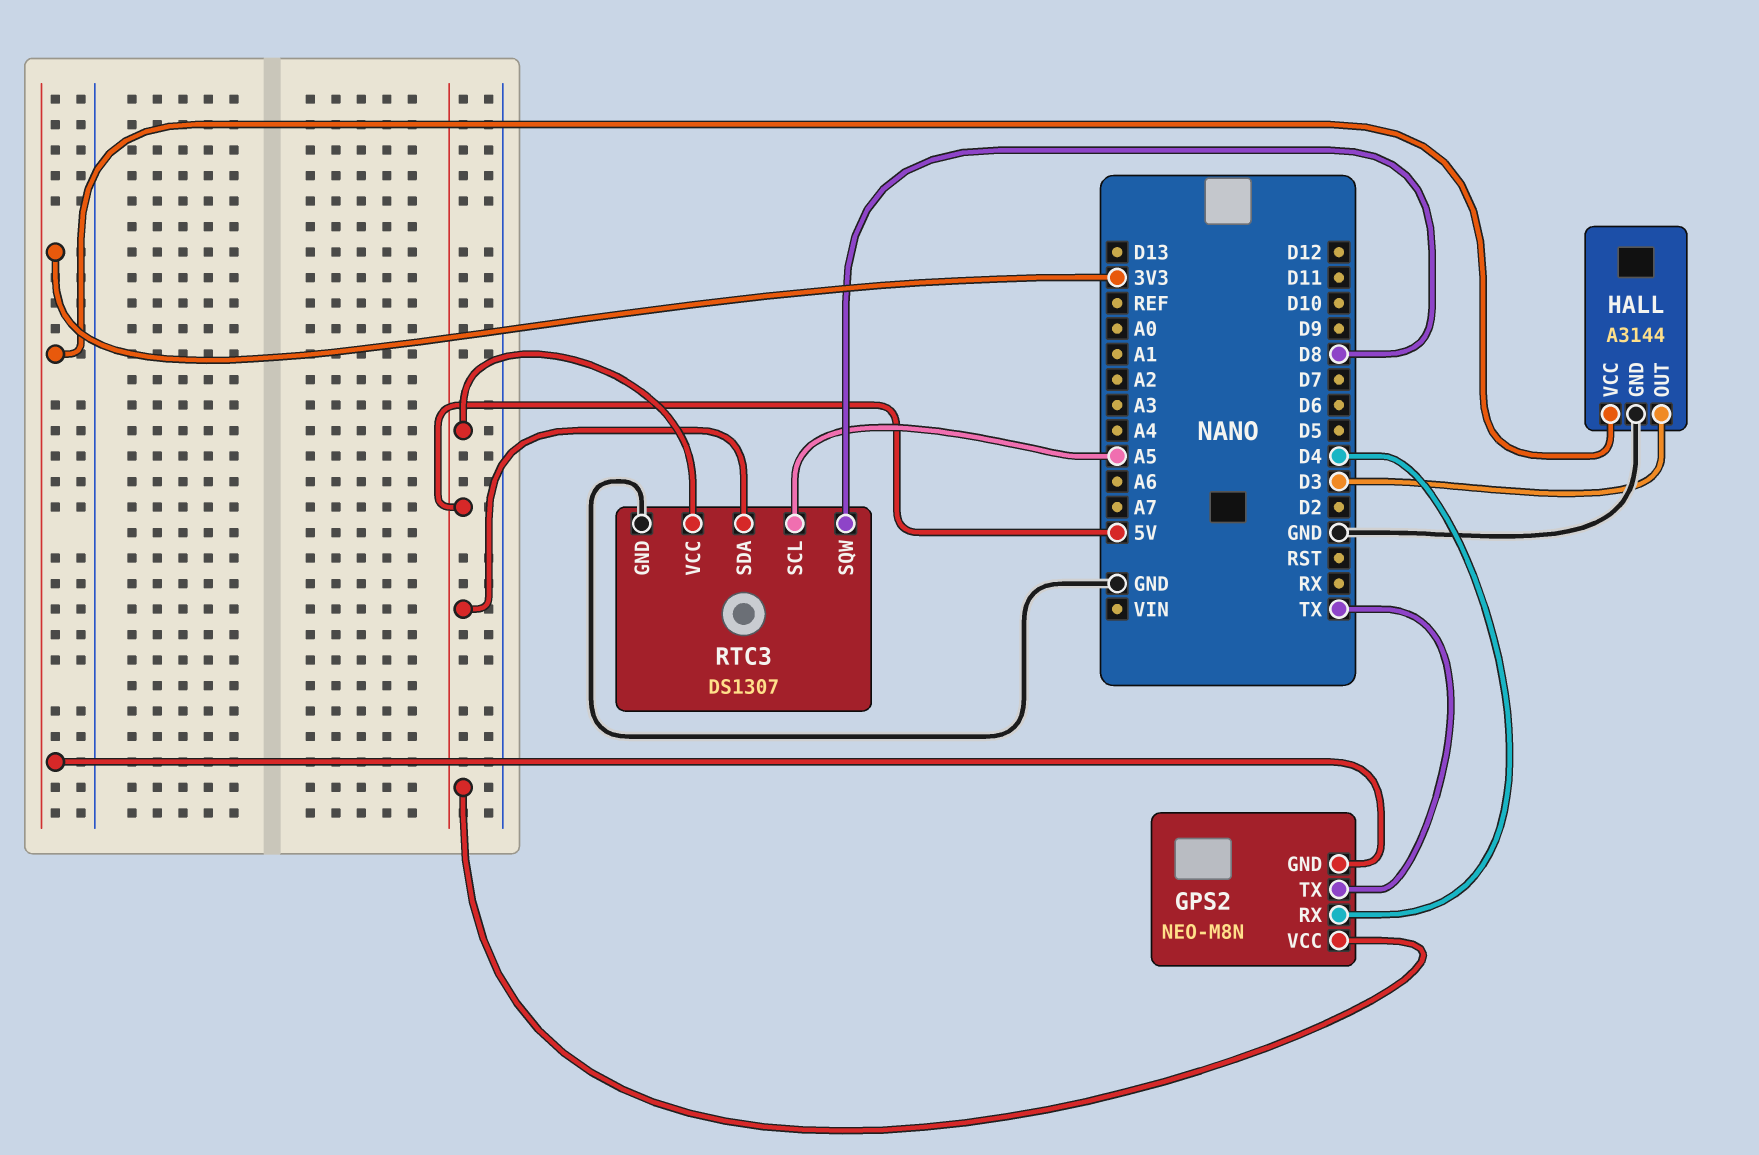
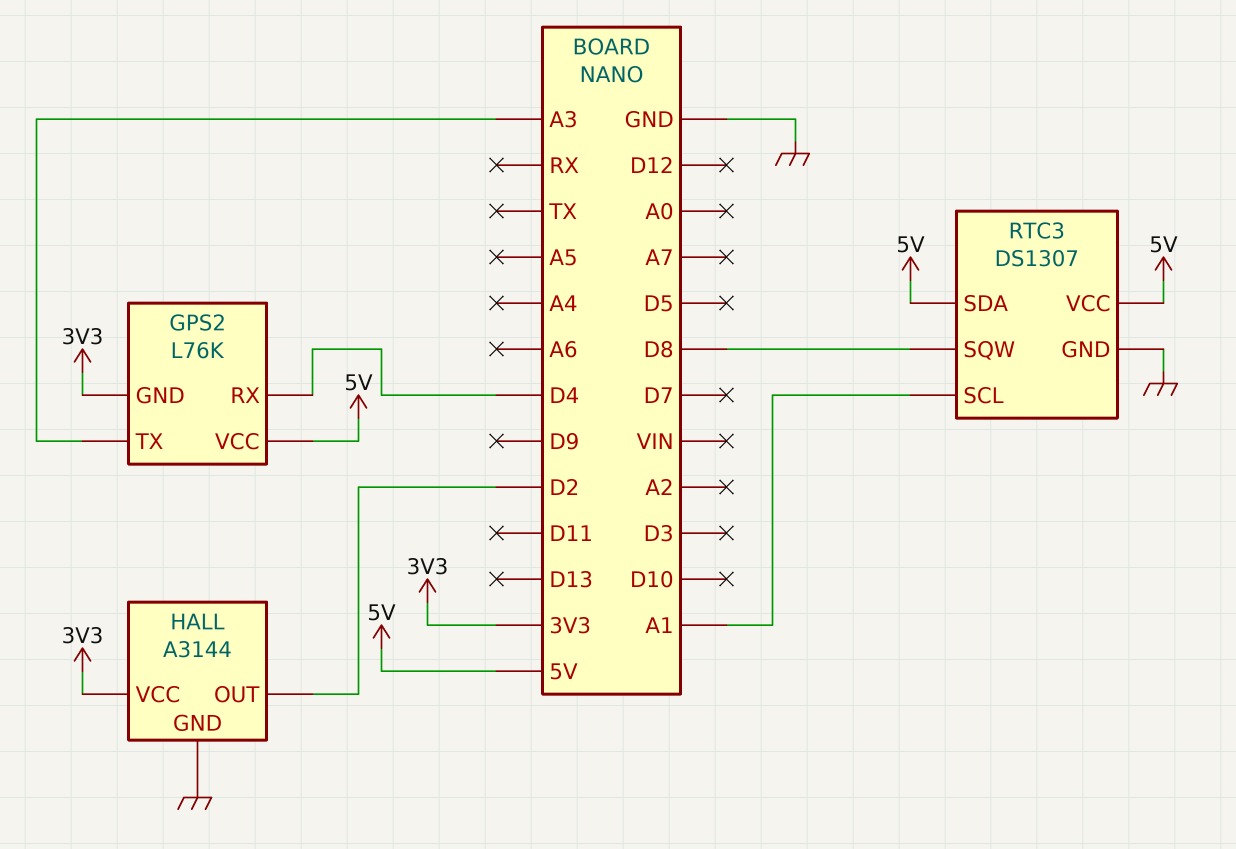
GPS2: NEO-M8N -> L76K
GPS2 pin TX: TX -> A3
HALL pin OUT: D3 -> D2
RTC3 pin SCL: A5 -> A1

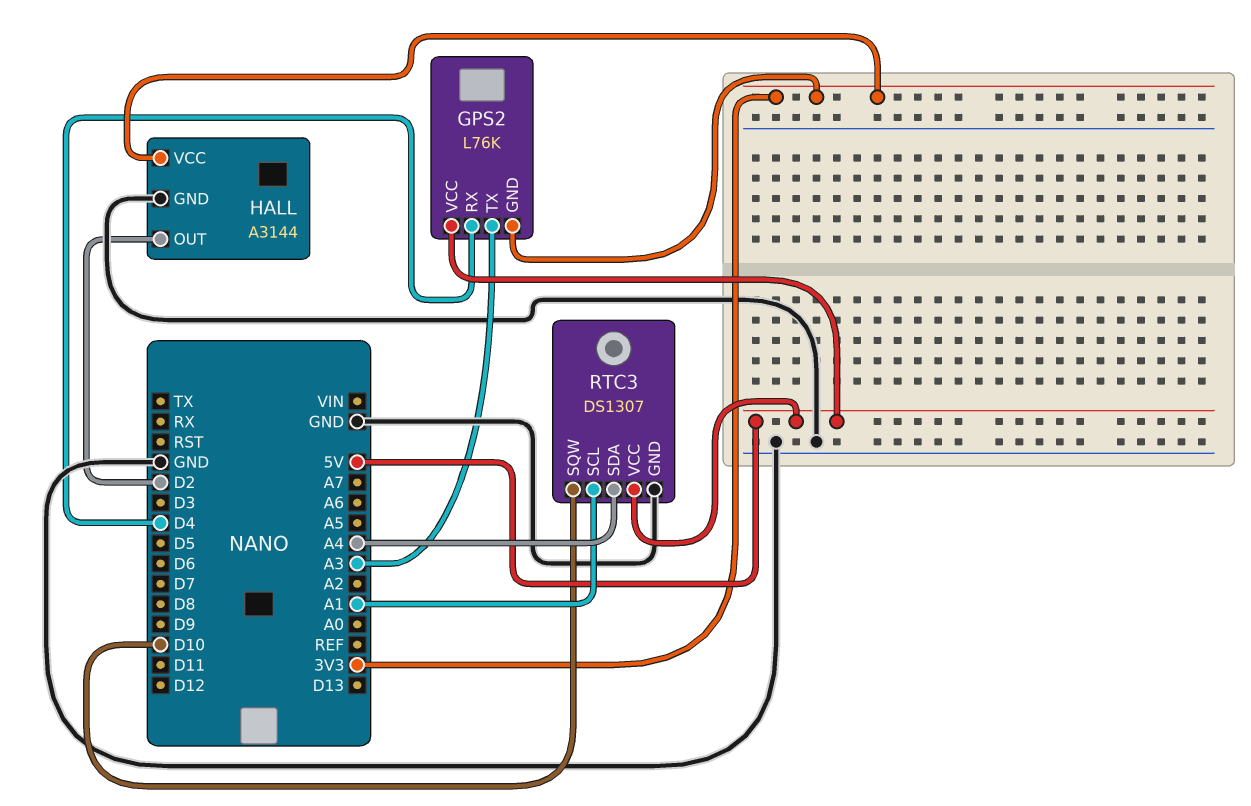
RTC3 pin SDA: 5V -> A4
RTC3 pin SQW: D8 -> D10

